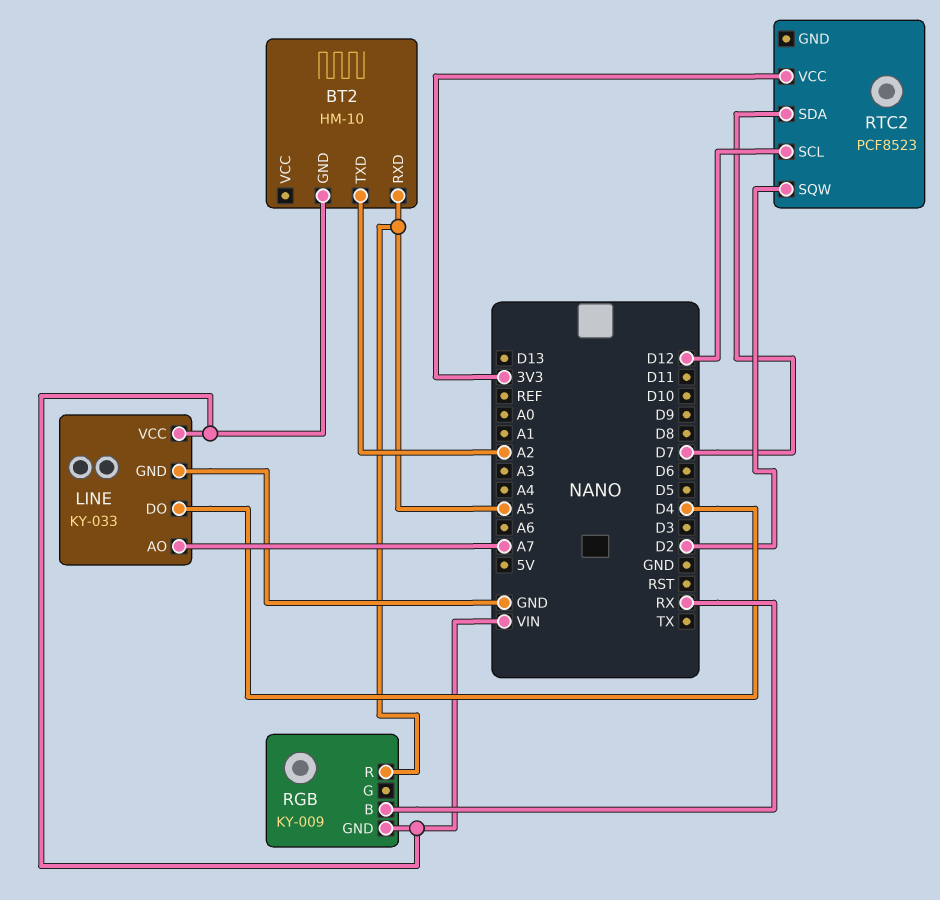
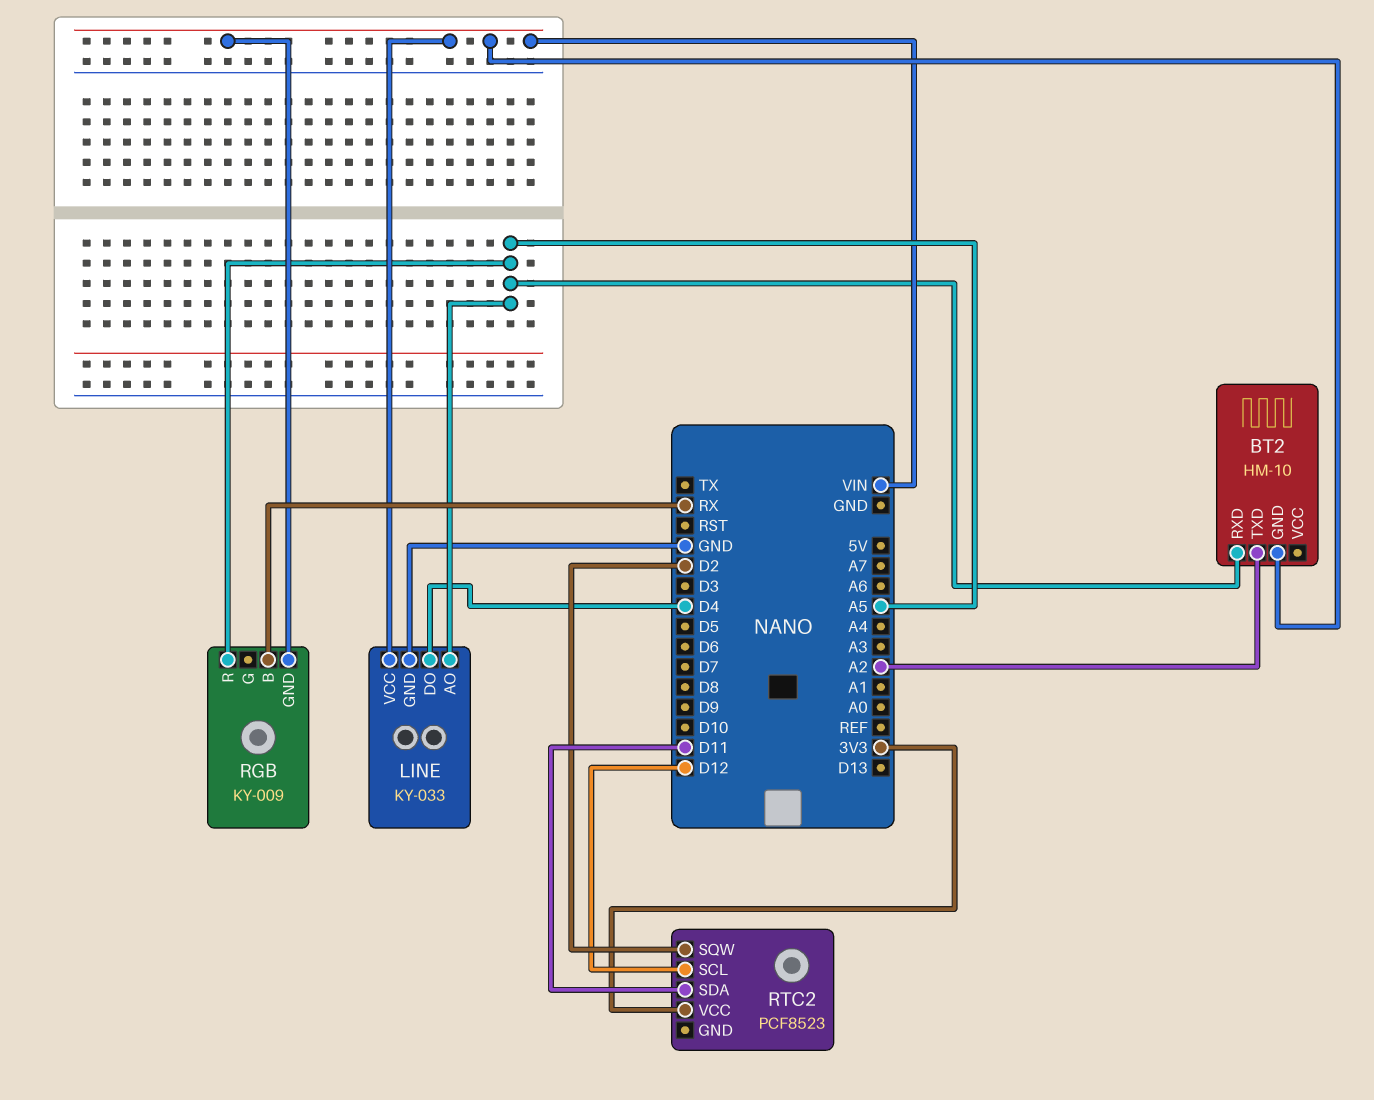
LINE pin AO: A7 -> A5
RTC2 pin SDA: D7 -> D11

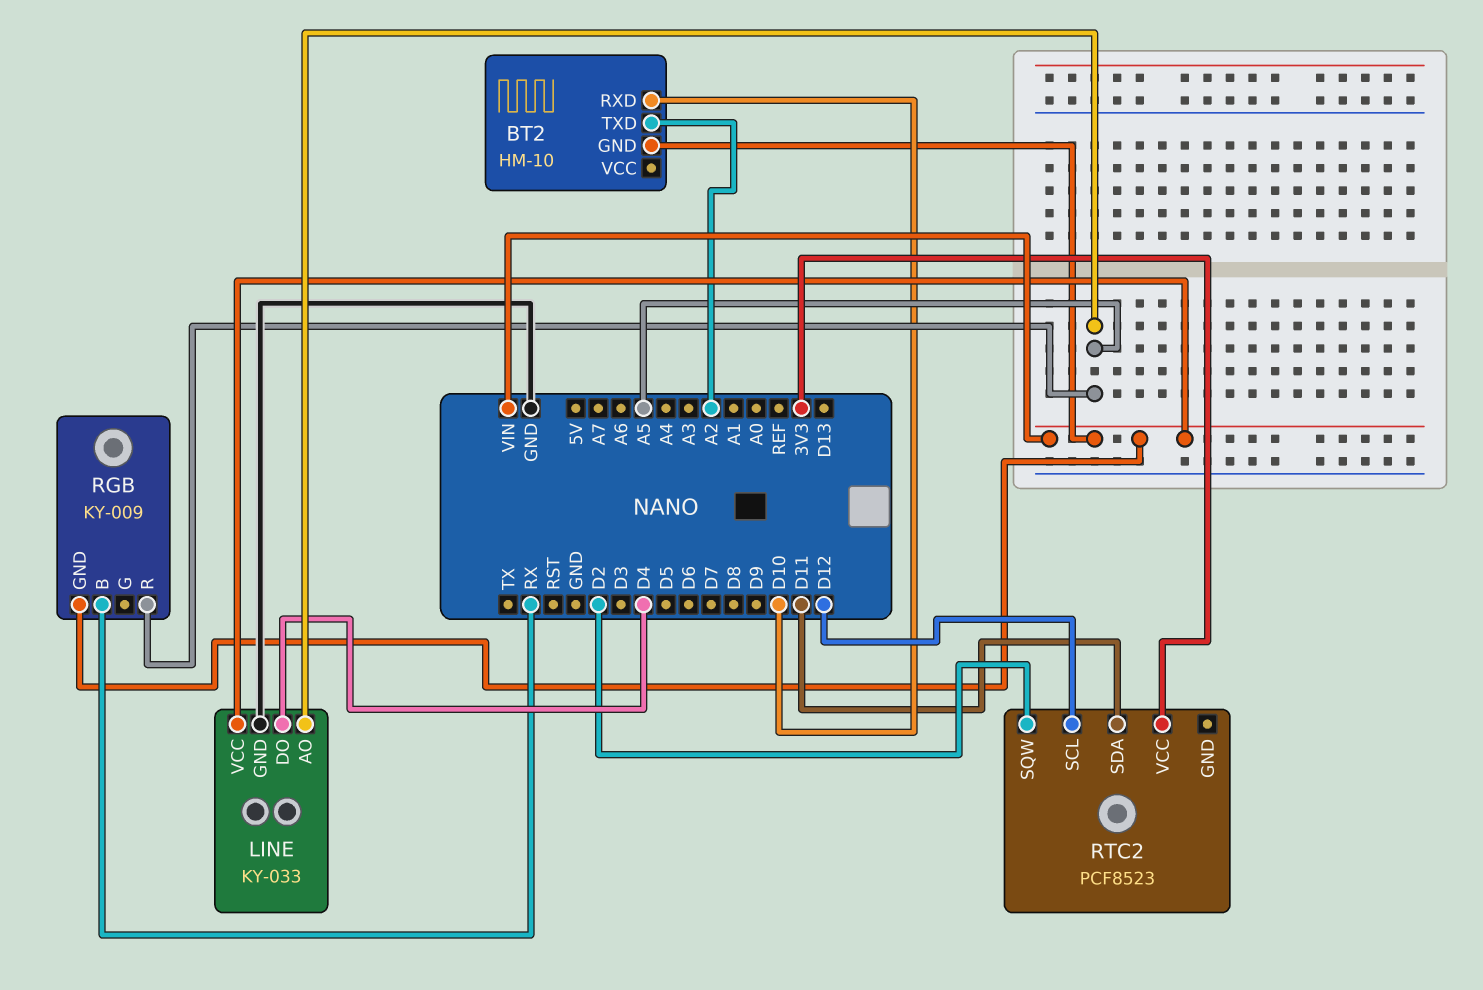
BT2 pin RXD: A5 -> D10

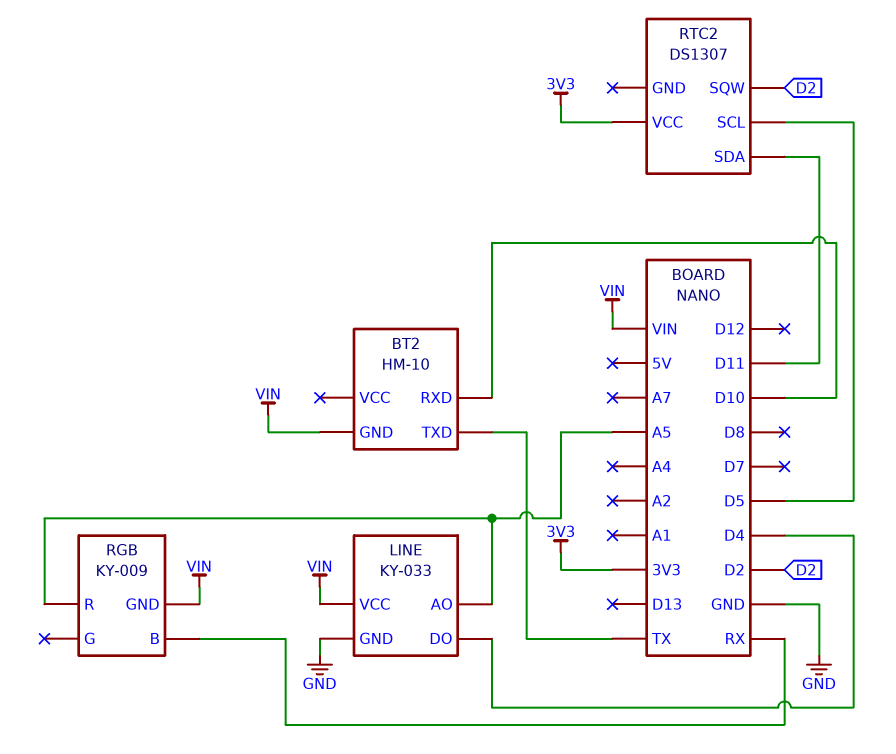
BT2 pin TXD: A2 -> TX
RTC2: PCF8523 -> DS1307
RTC2 pin SCL: D12 -> D5

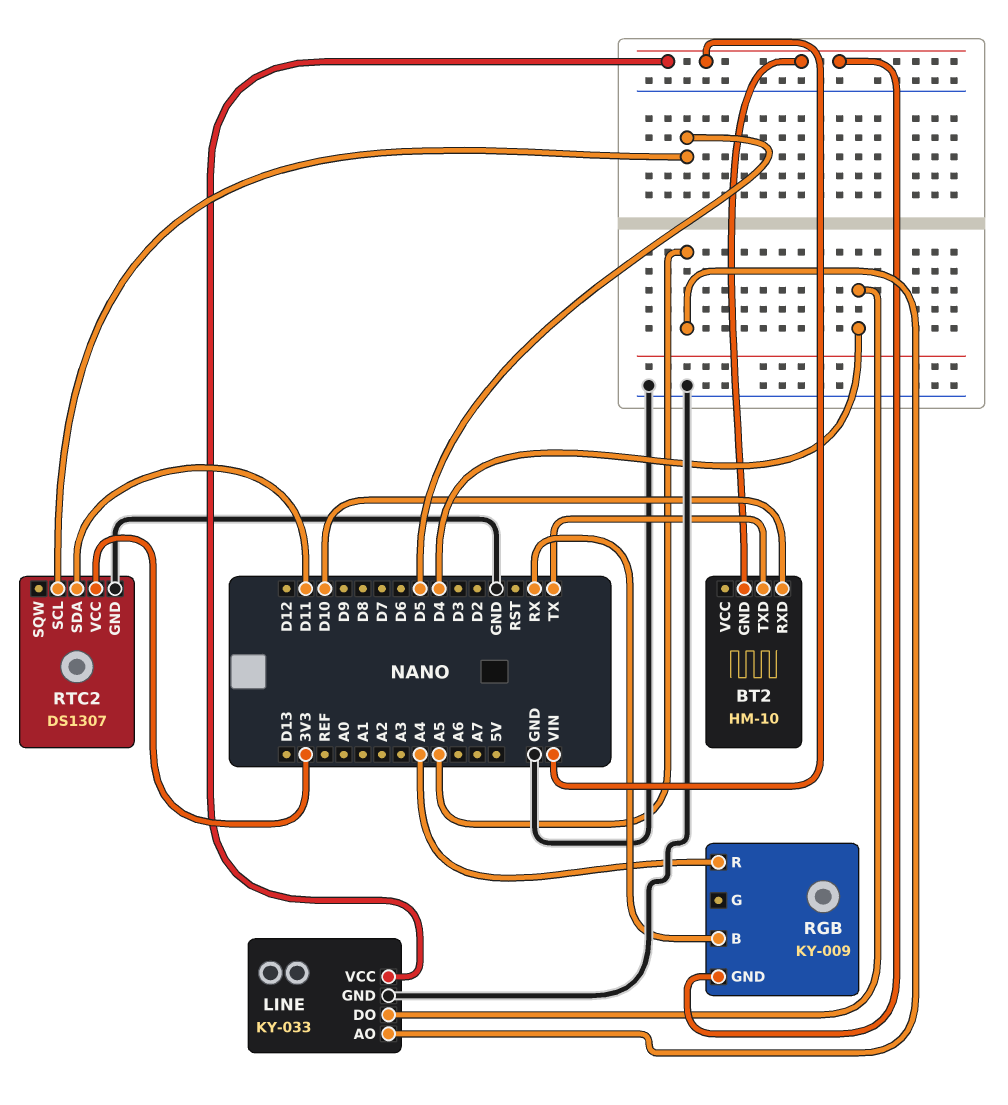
RGB pin R: A5 -> A4
RTC2 pin GND: none -> GND
RTC2 pin SQW: D2 -> none

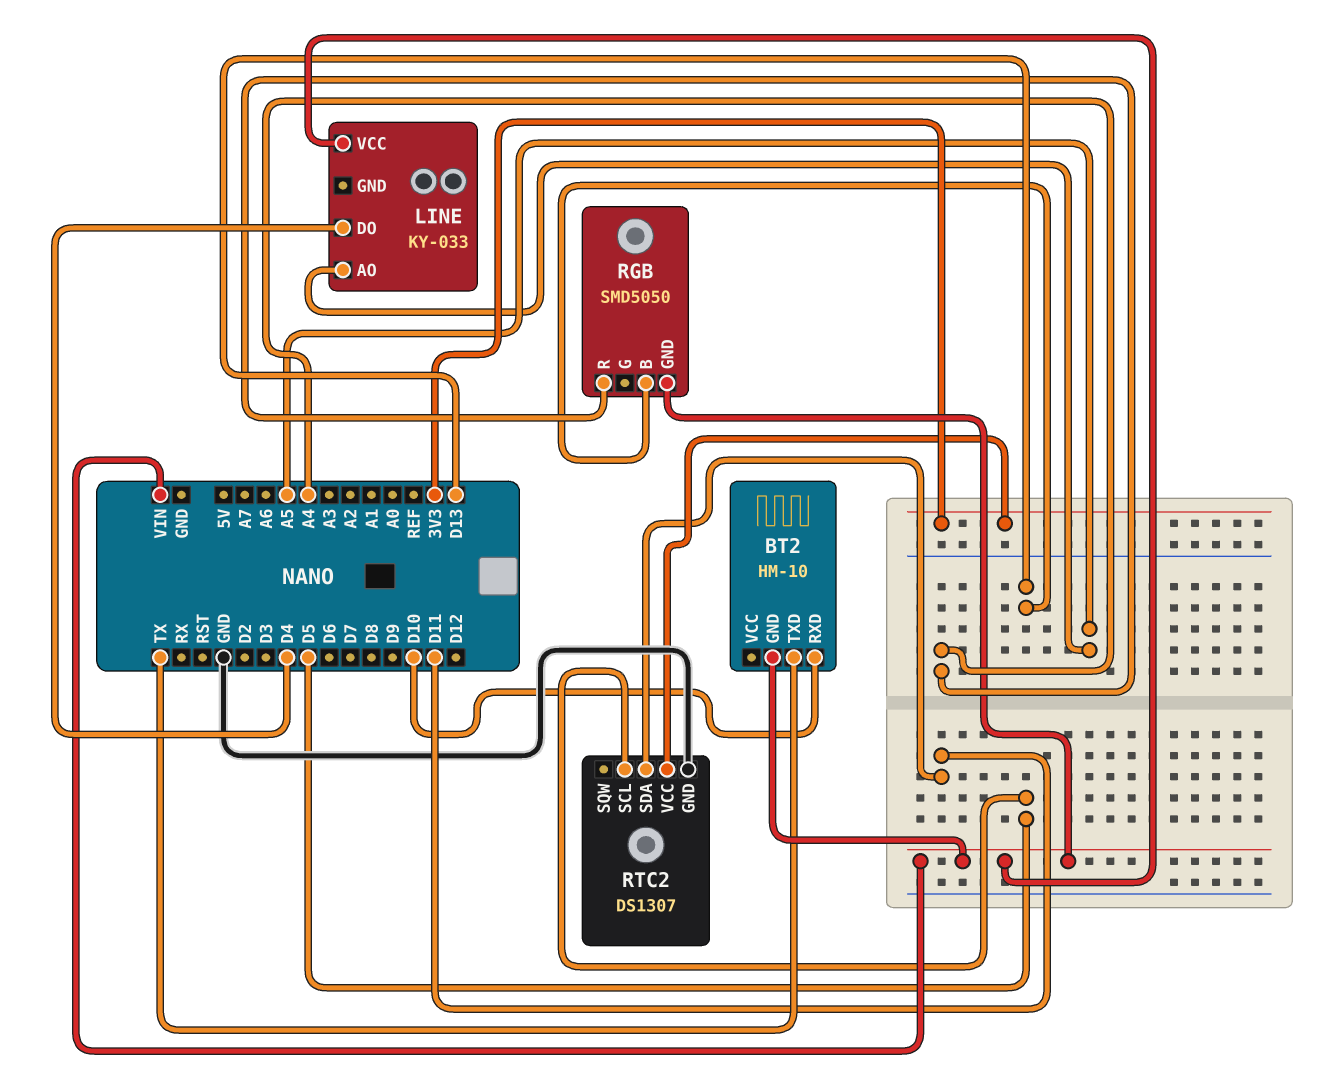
LINE pin GND: GND -> none
RGB: KY-009 -> SMD5050
RGB pin B: RX -> D13

